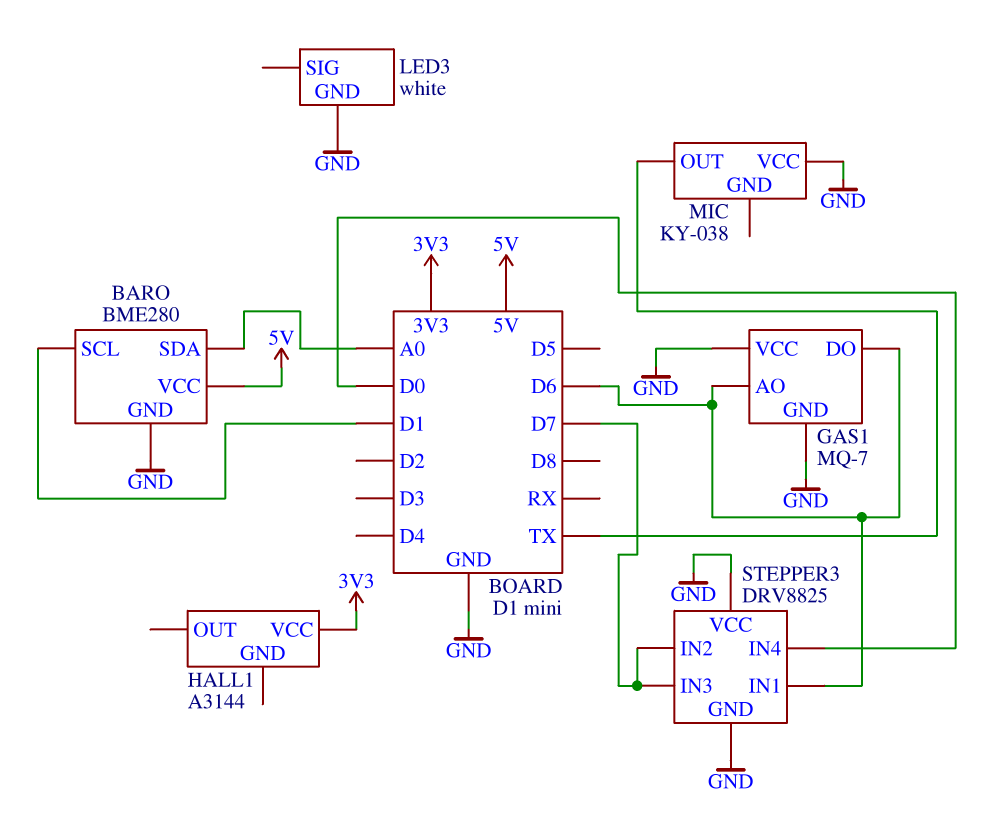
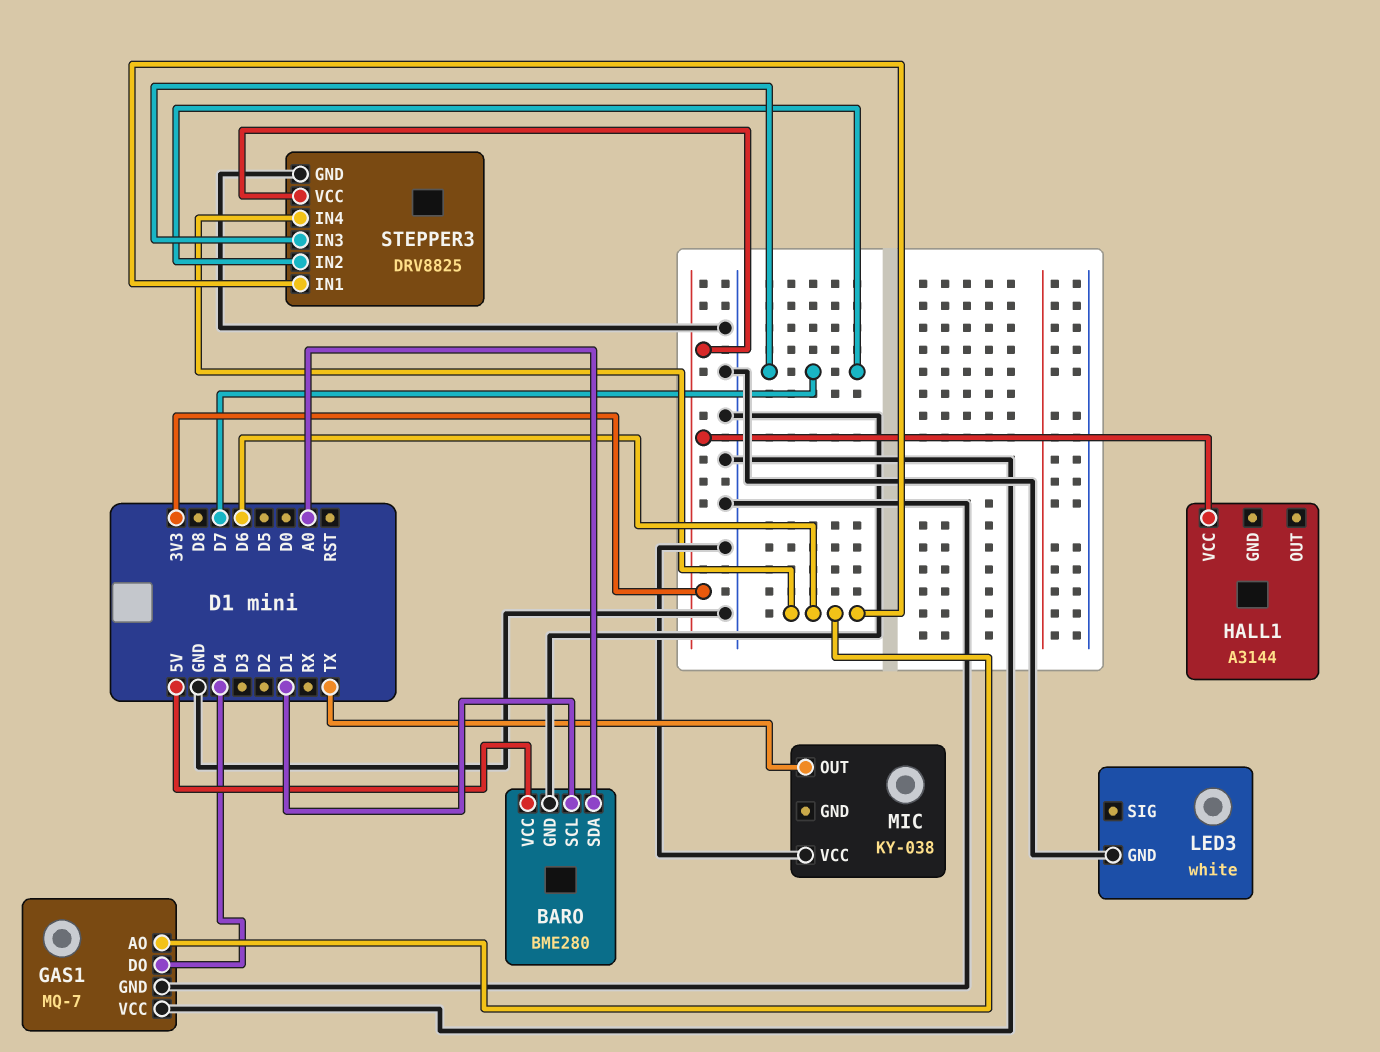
GAS1 pin DO: D6 -> D4
STEPPER3 pin IN4: D0 -> D6
STEPPER3 pin VCC: GND -> 3V3

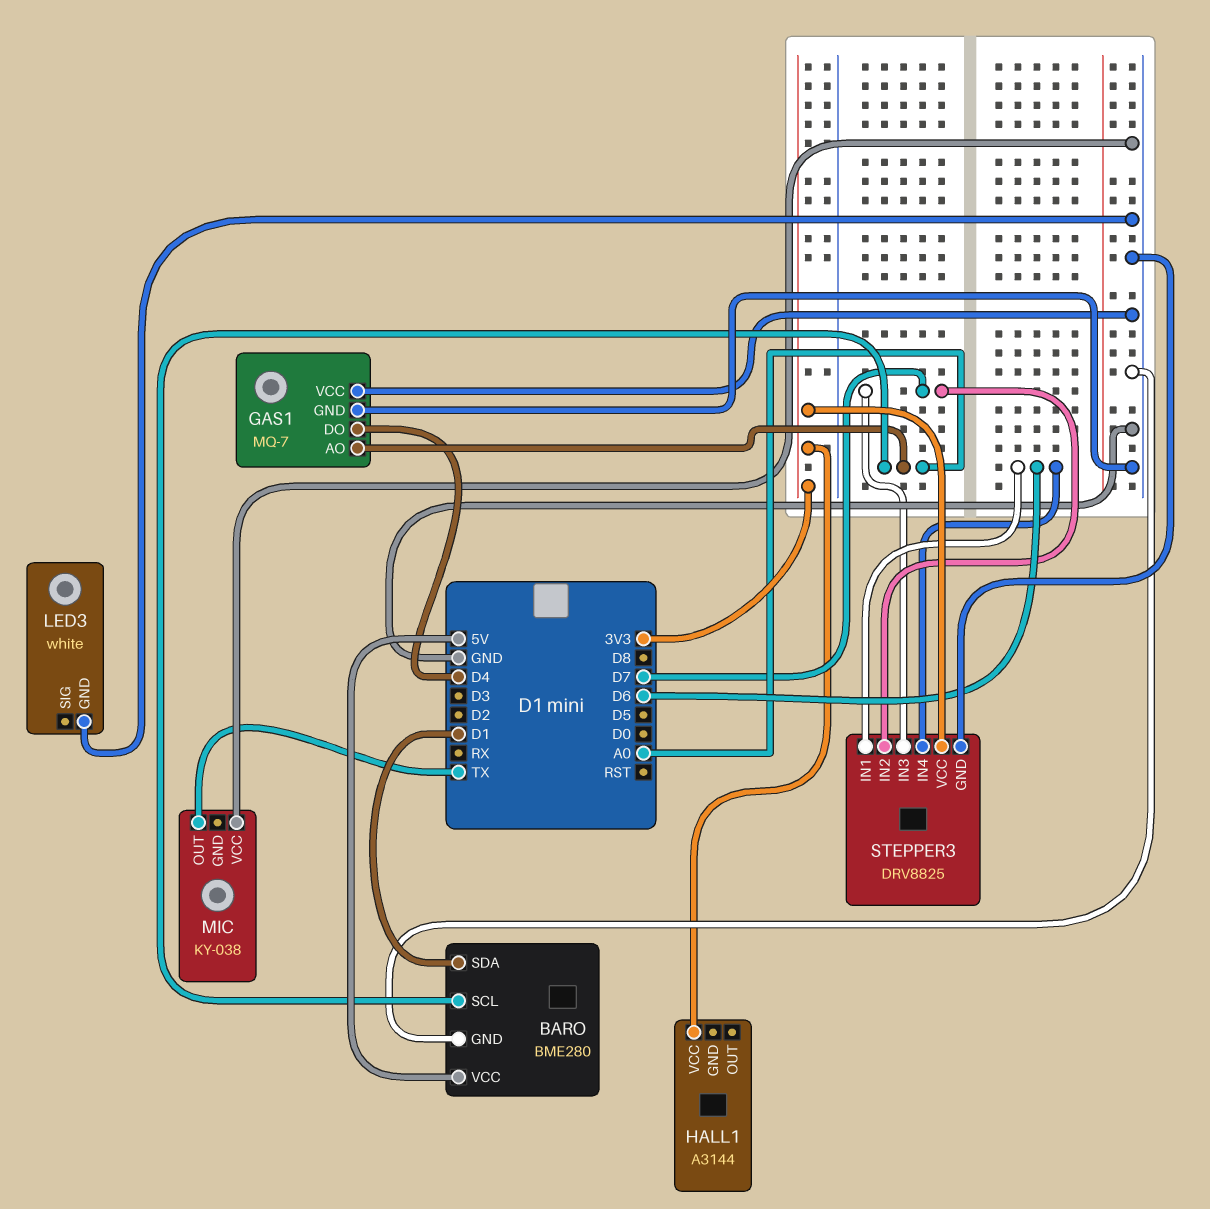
BARO pin SCL: D1 -> A0
BARO pin SDA: A0 -> D1
GAS1 pin AO: D6 -> A0

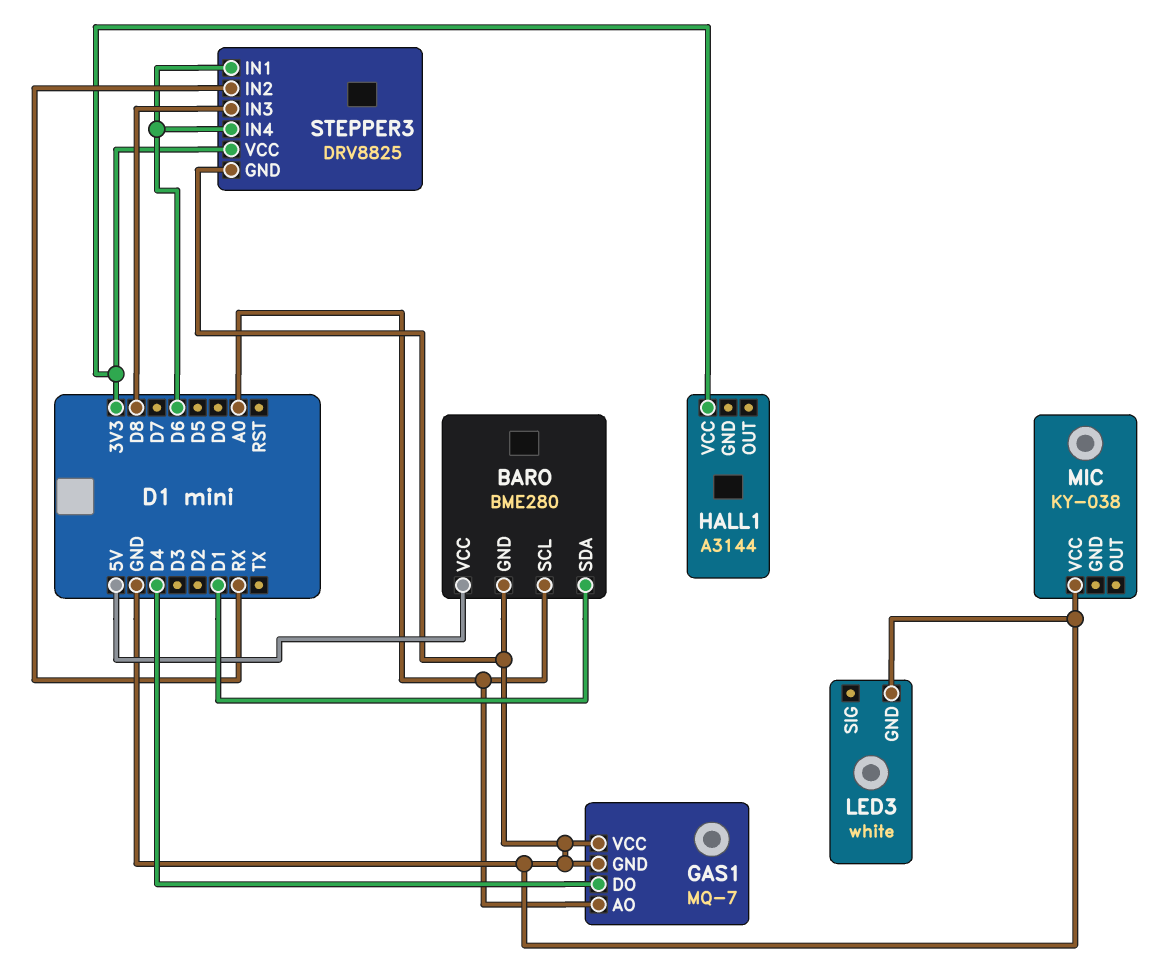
MIC pin OUT: TX -> none
STEPPER3 pin IN2: D7 -> RX
STEPPER3 pin IN3: D7 -> D8

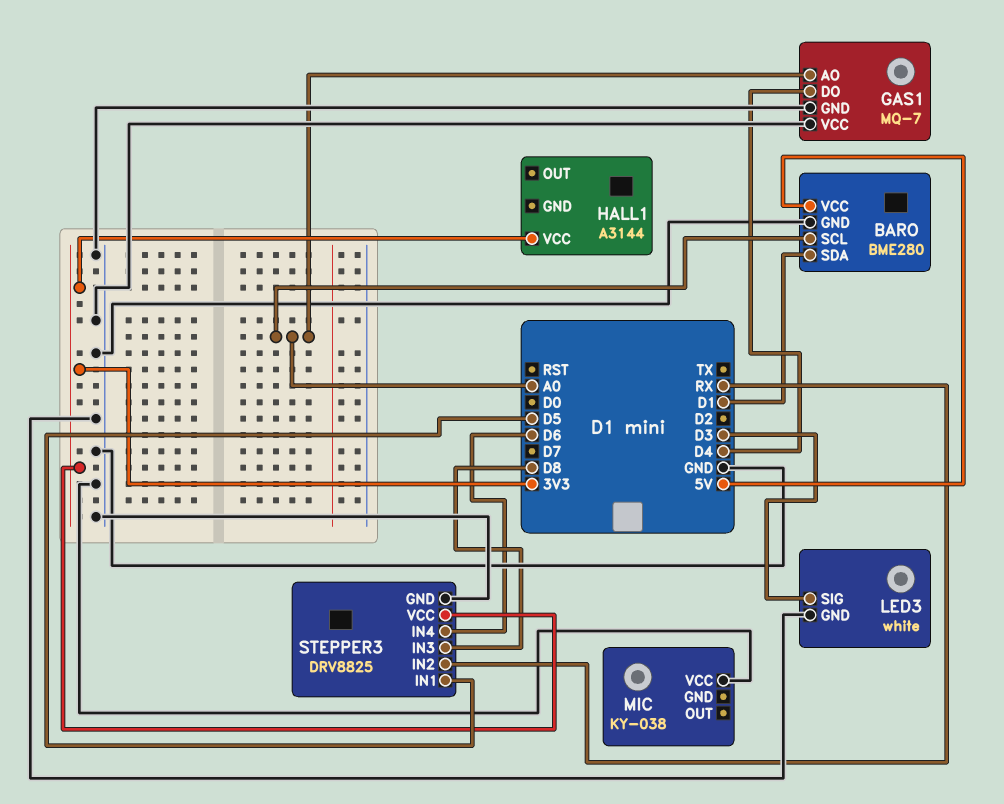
LED3 pin SIG: none -> D3
STEPPER3 pin IN1: D6 -> D5

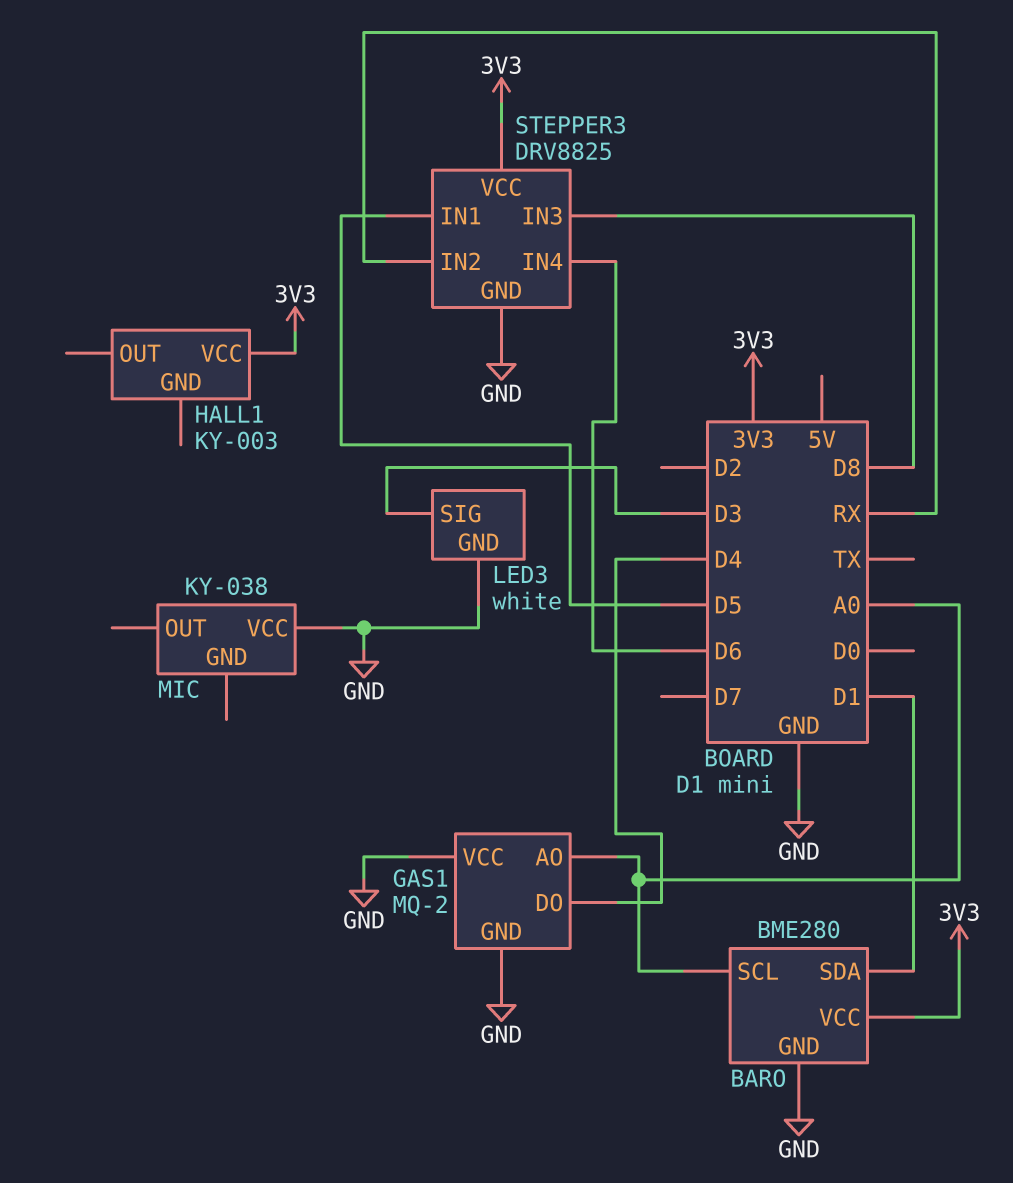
BARO pin VCC: 5V -> 3V3
GAS1: MQ-7 -> MQ-2
HALL1: A3144 -> KY-003

